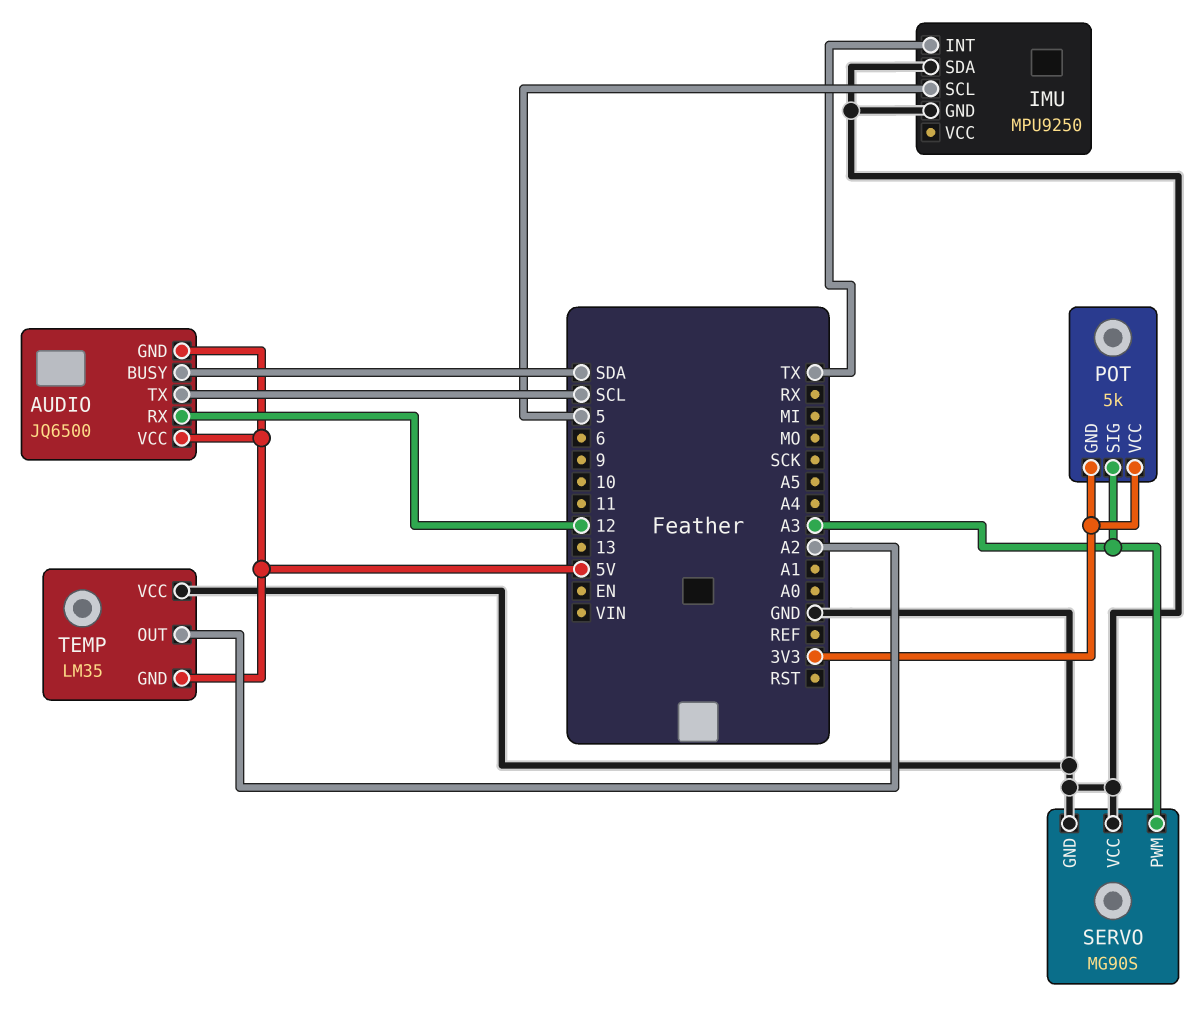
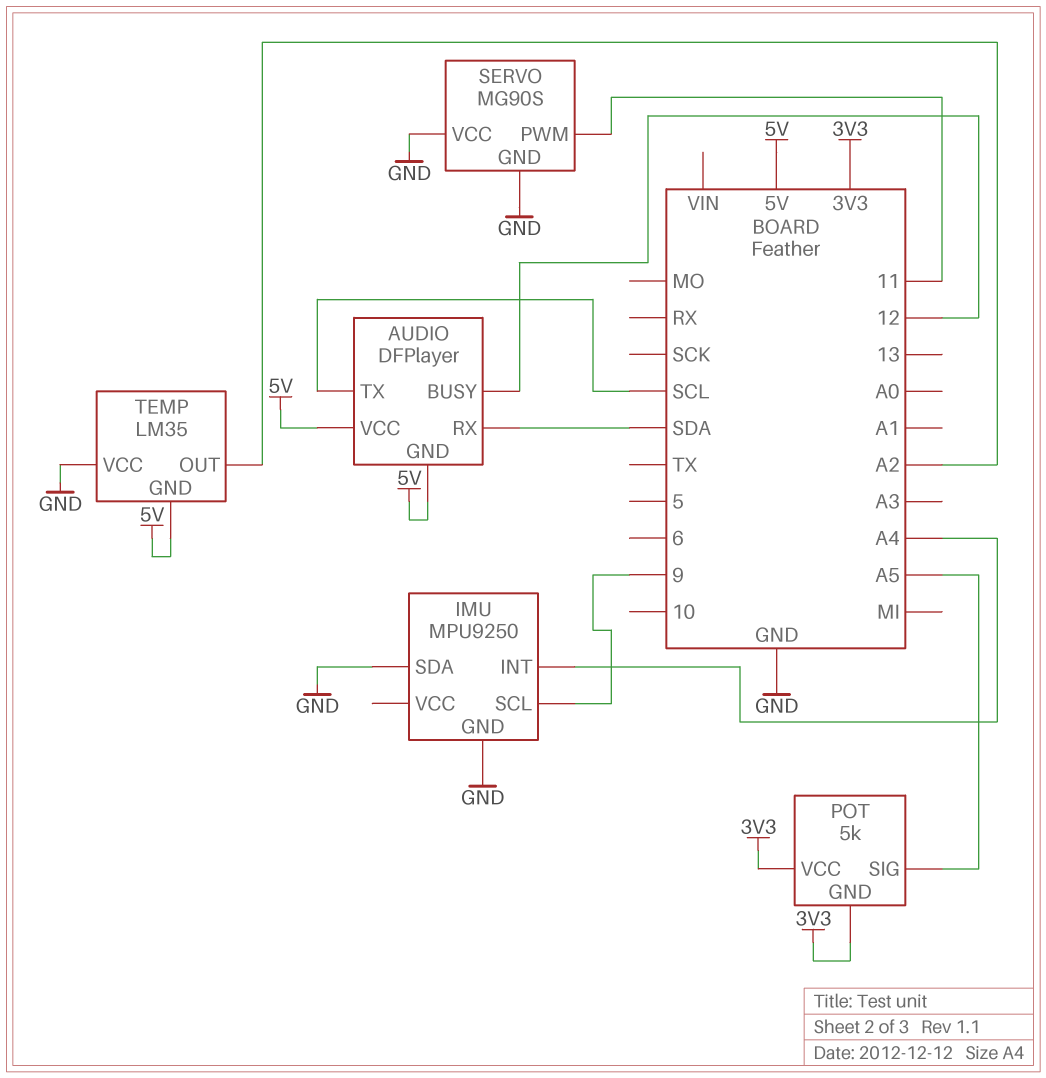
AUDIO: JQ6500 -> DFPlayer
AUDIO pin BUSY: SDA -> 12
AUDIO pin RX: 12 -> SDA
IMU pin INT: TX -> A4
IMU pin SCL: 5 -> 9
POT pin SIG: A3 -> A5
SERVO pin PWM: A3 -> 11

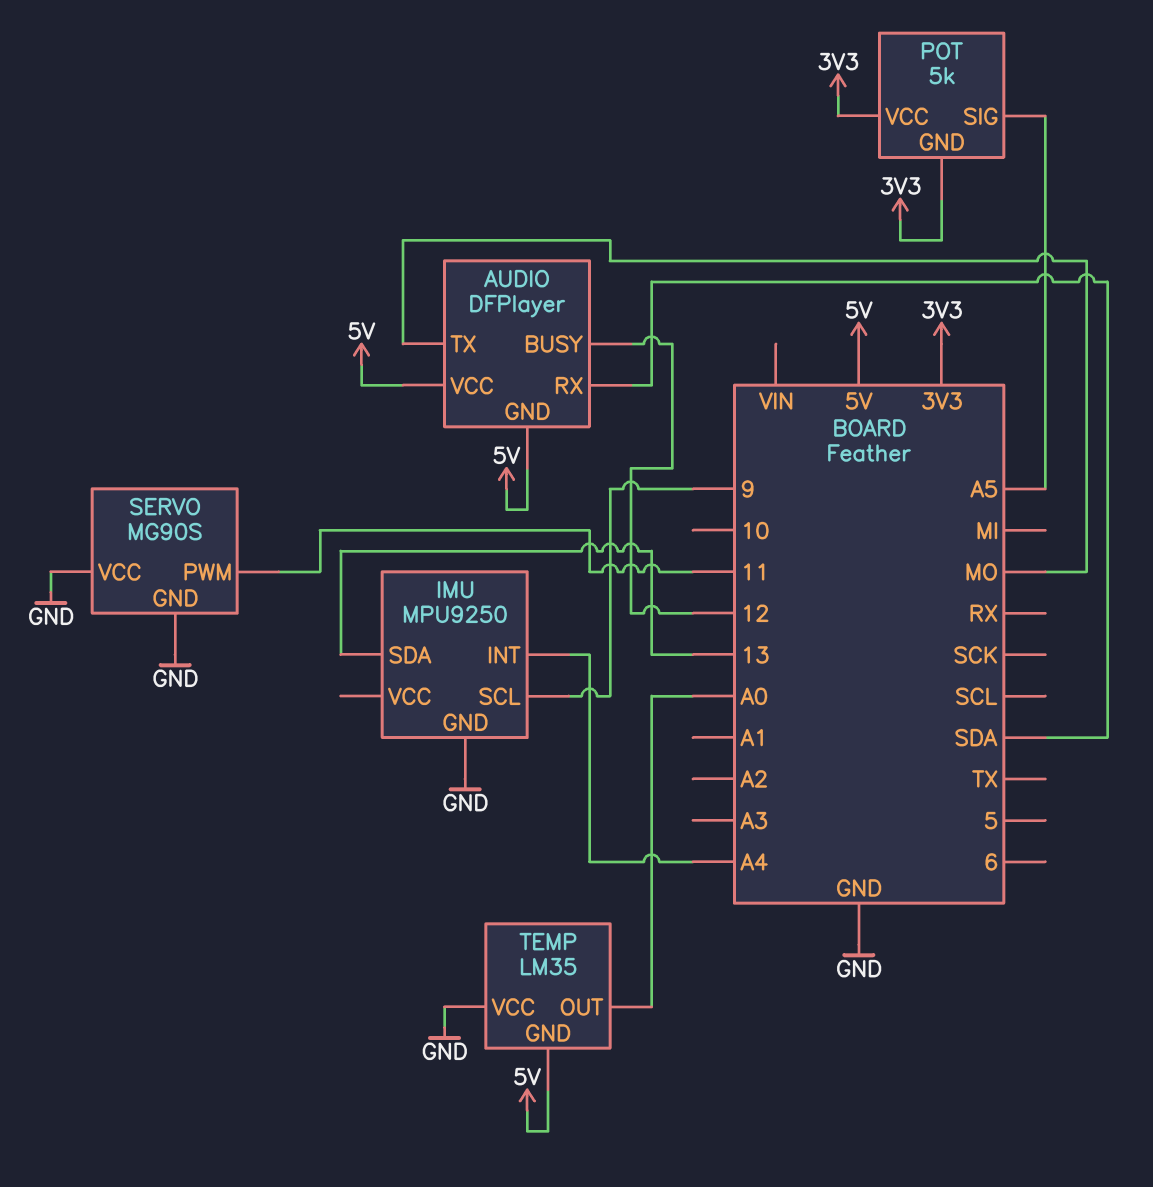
AUDIO pin TX: SCL -> MO
IMU pin SDA: GND -> 13
TEMP pin OUT: A2 -> A0

